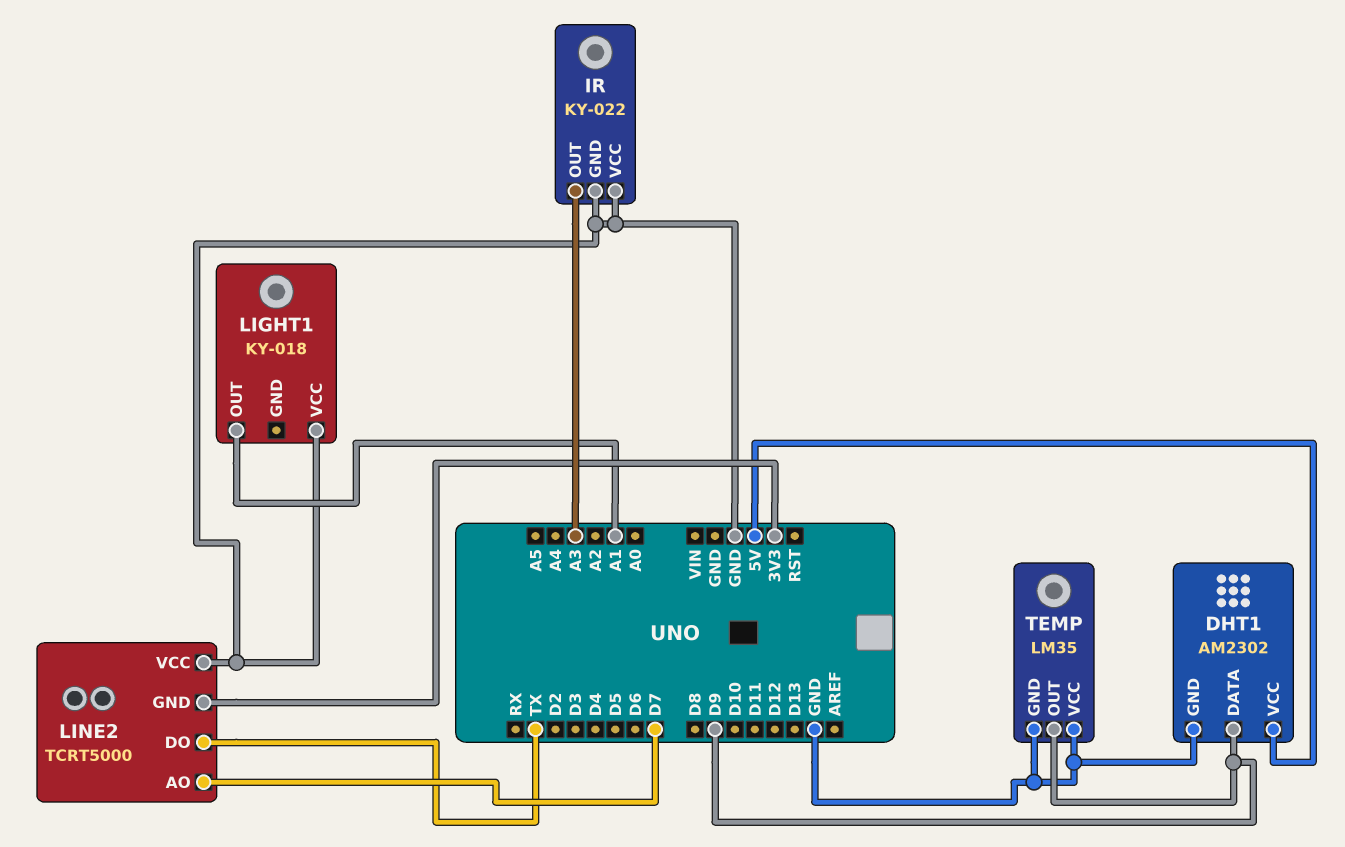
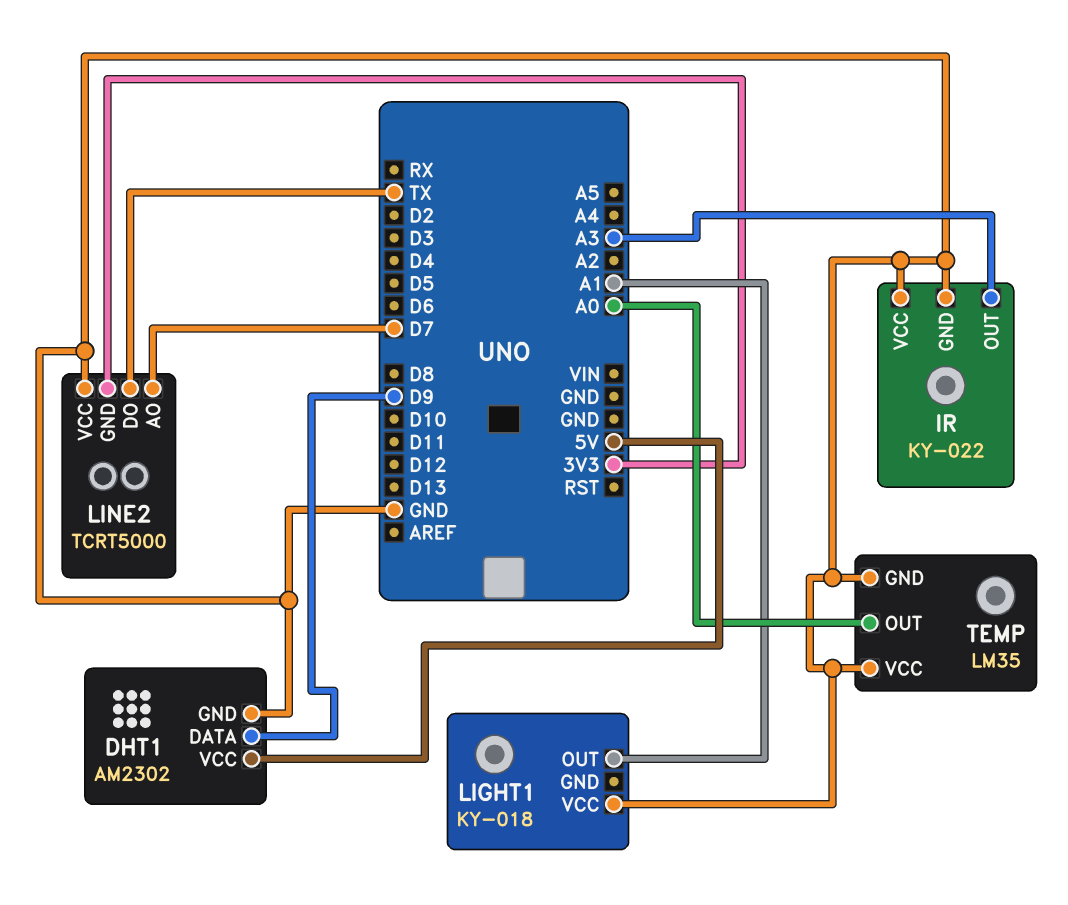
TEMP pin OUT: D9 -> A0

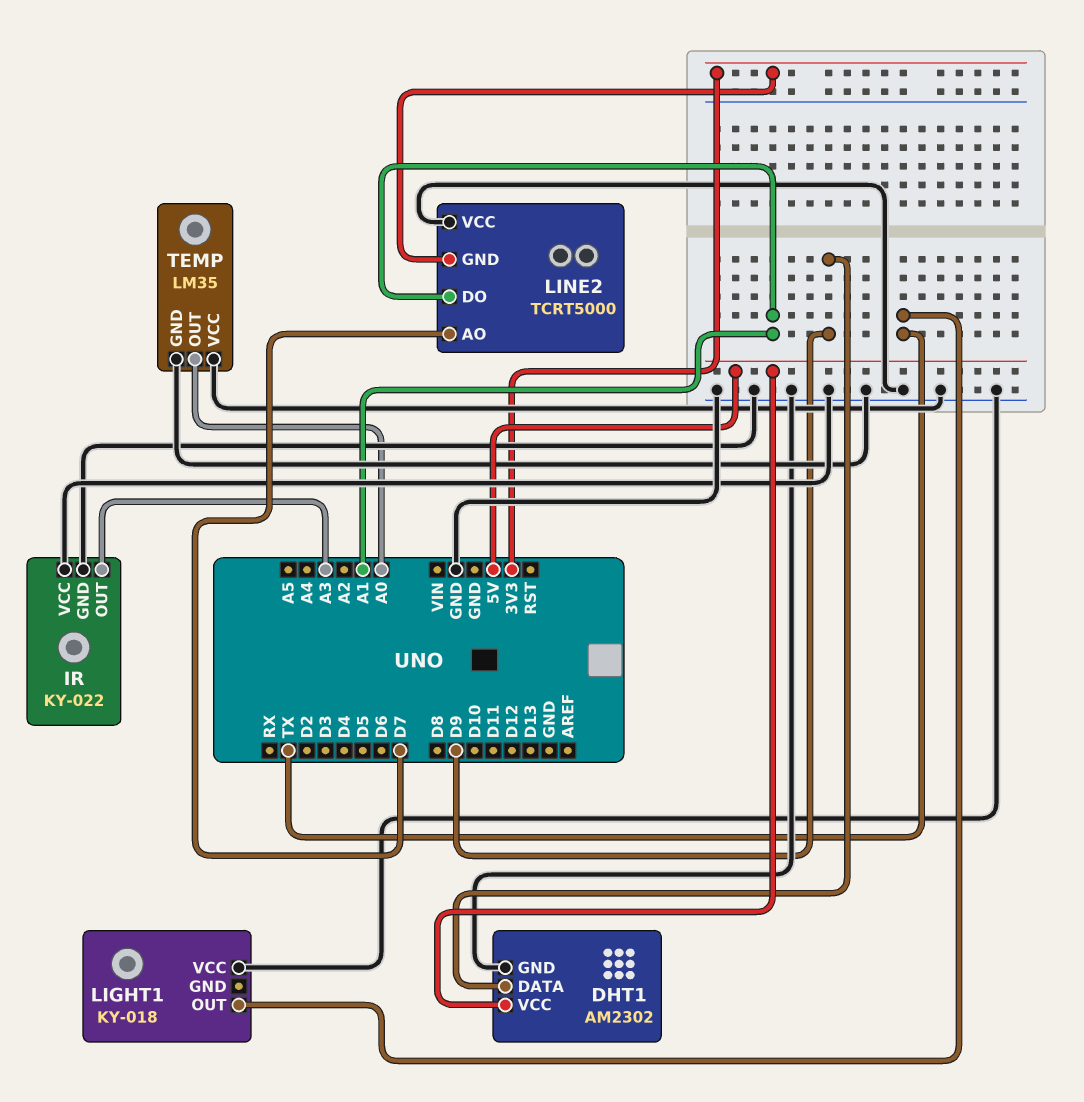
LIGHT1 pin OUT: A1 -> TX
LINE2 pin DO: TX -> A1

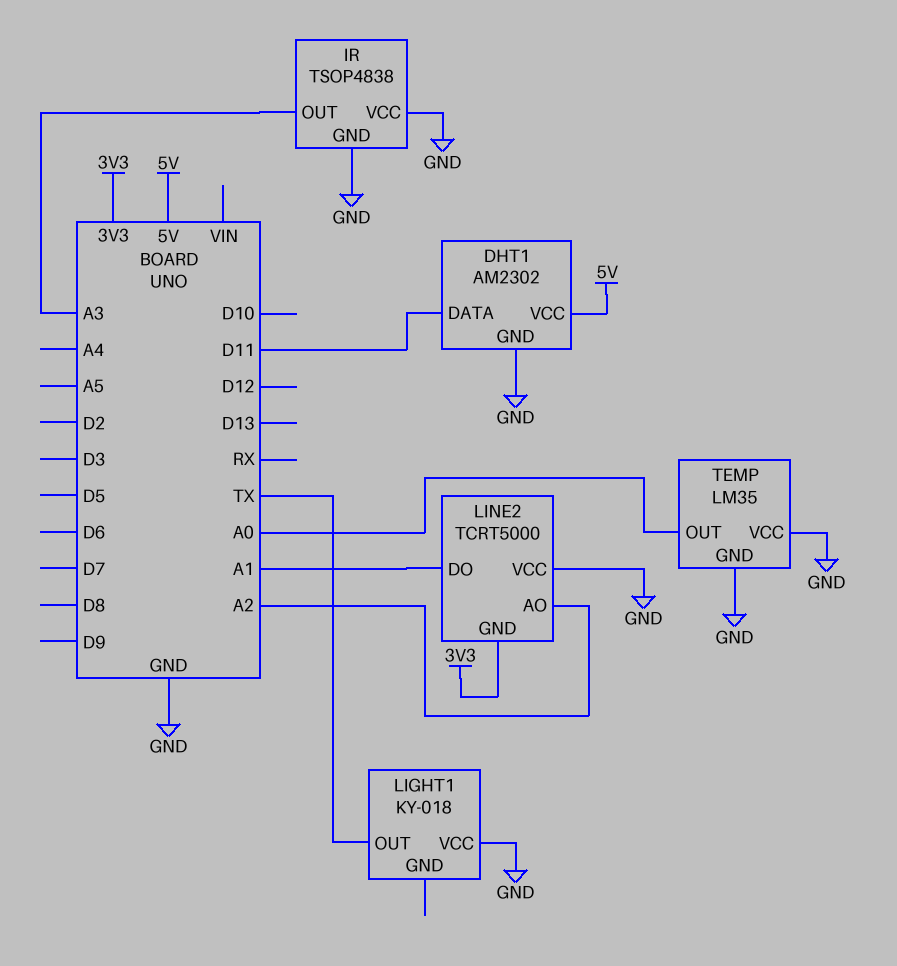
DHT1 pin DATA: D9 -> D11
IR: KY-022 -> TSOP4838
LINE2 pin AO: D7 -> A2

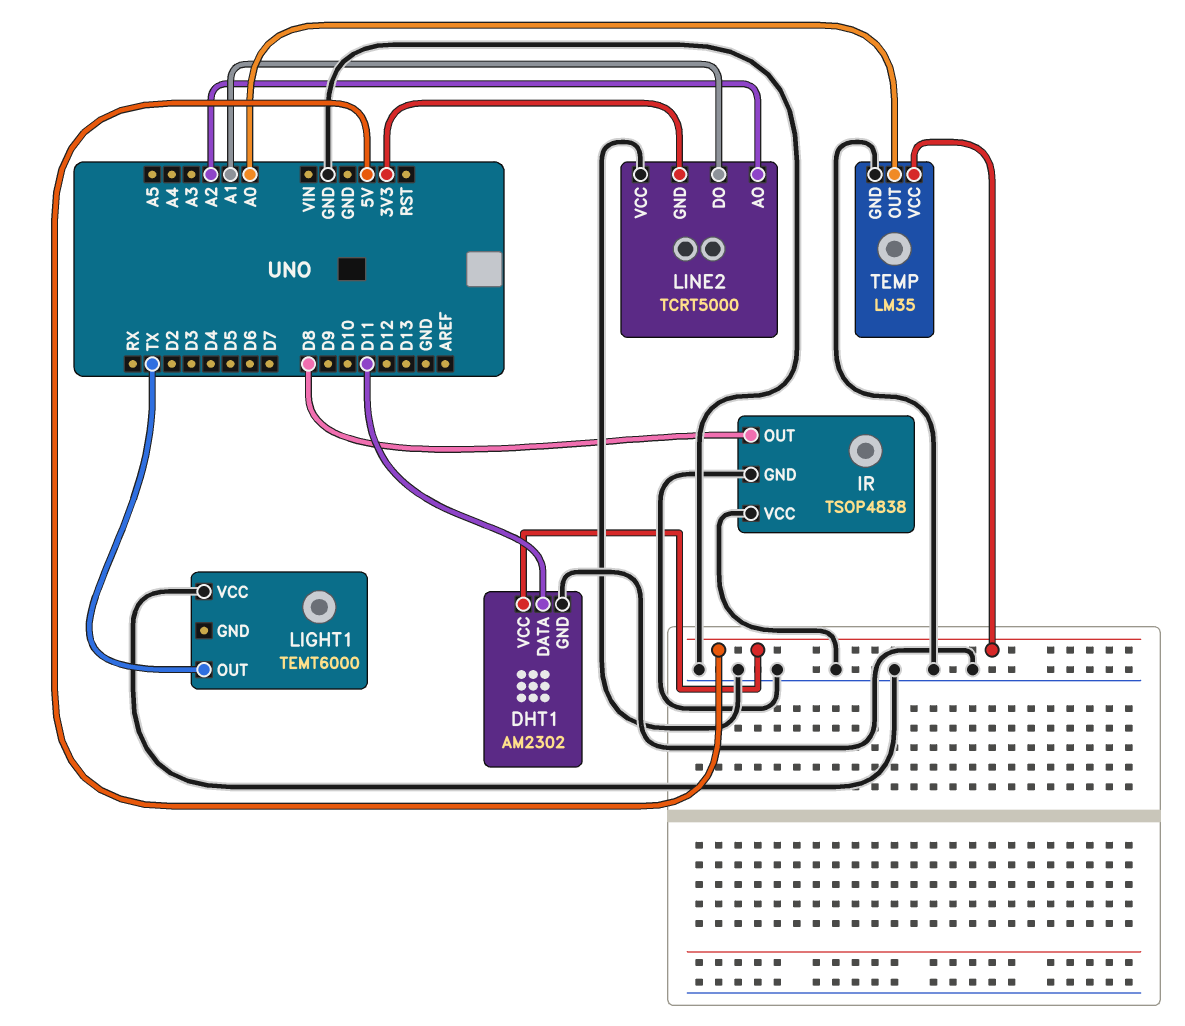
IR pin OUT: A3 -> D8
LIGHT1: KY-018 -> TEMT6000
TEMP pin VCC: GND -> 5V

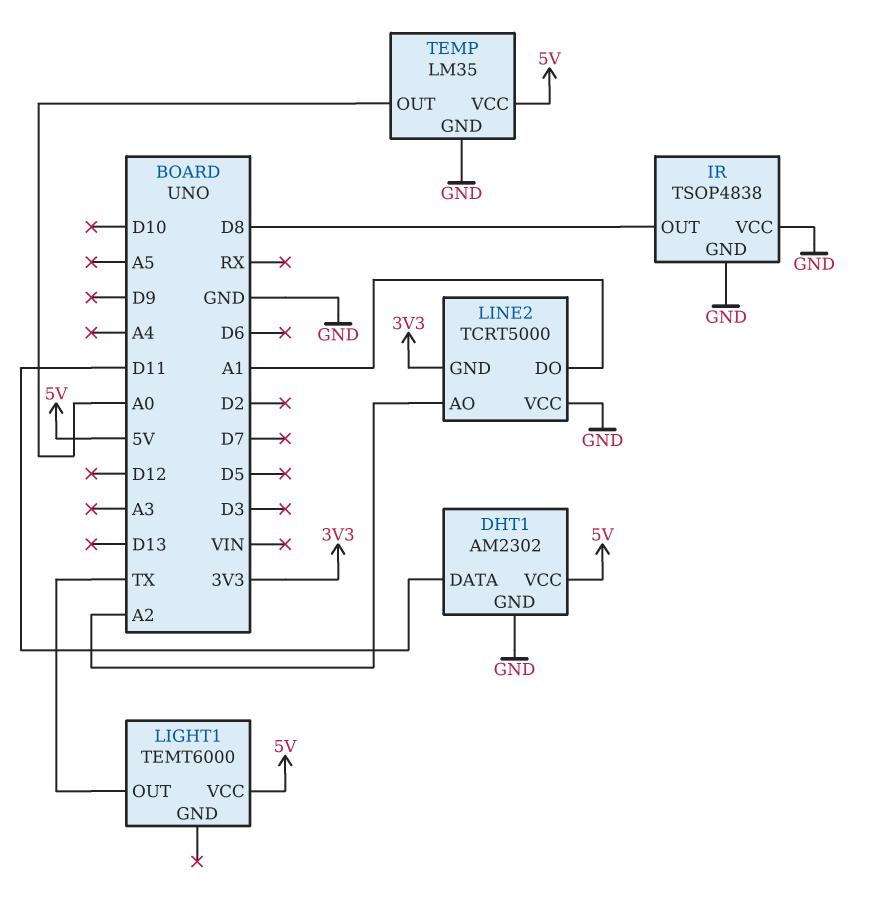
LIGHT1 pin VCC: GND -> 5V

